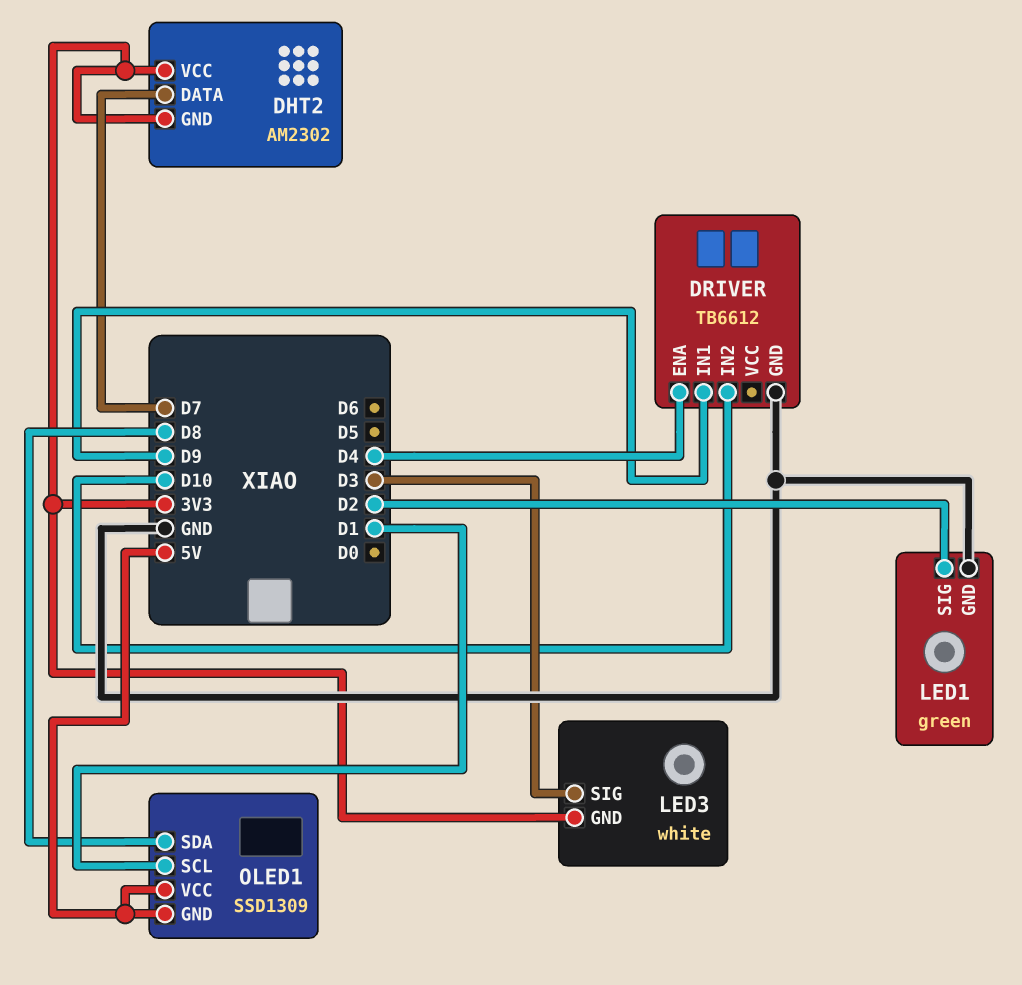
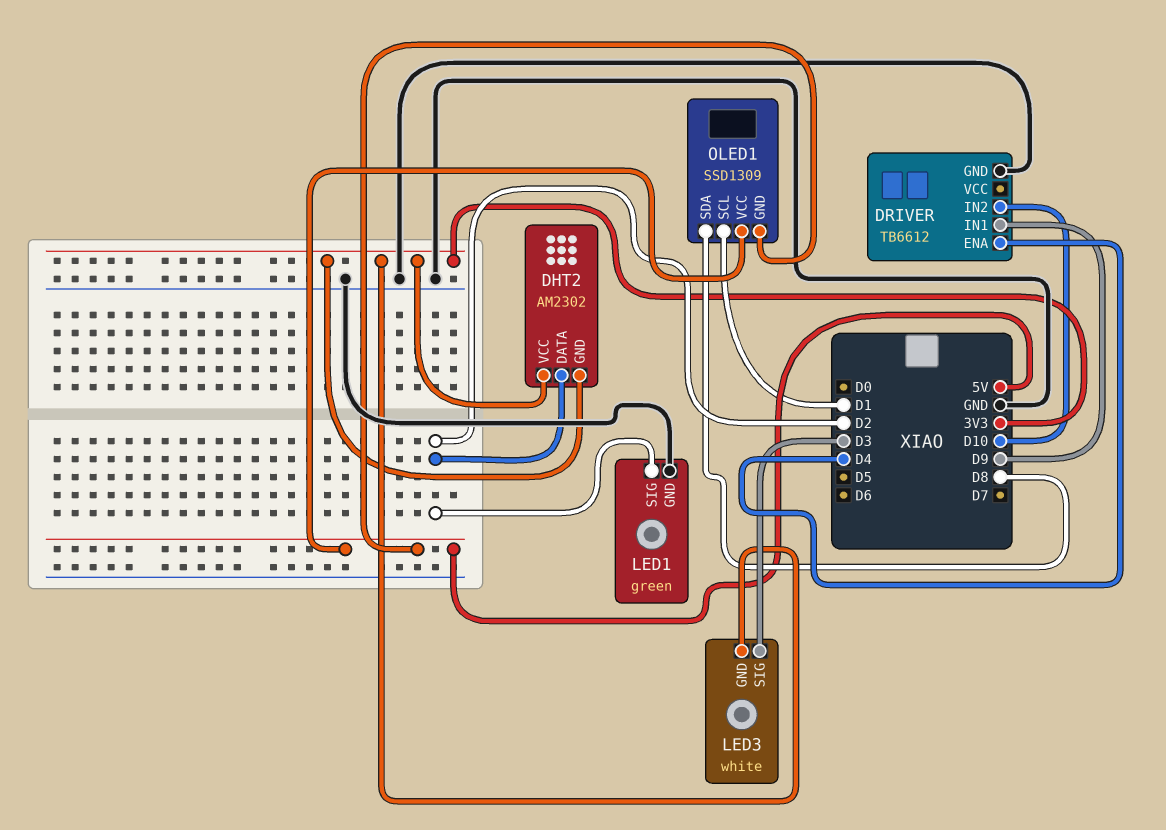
DHT2 pin DATA: D7 -> D2

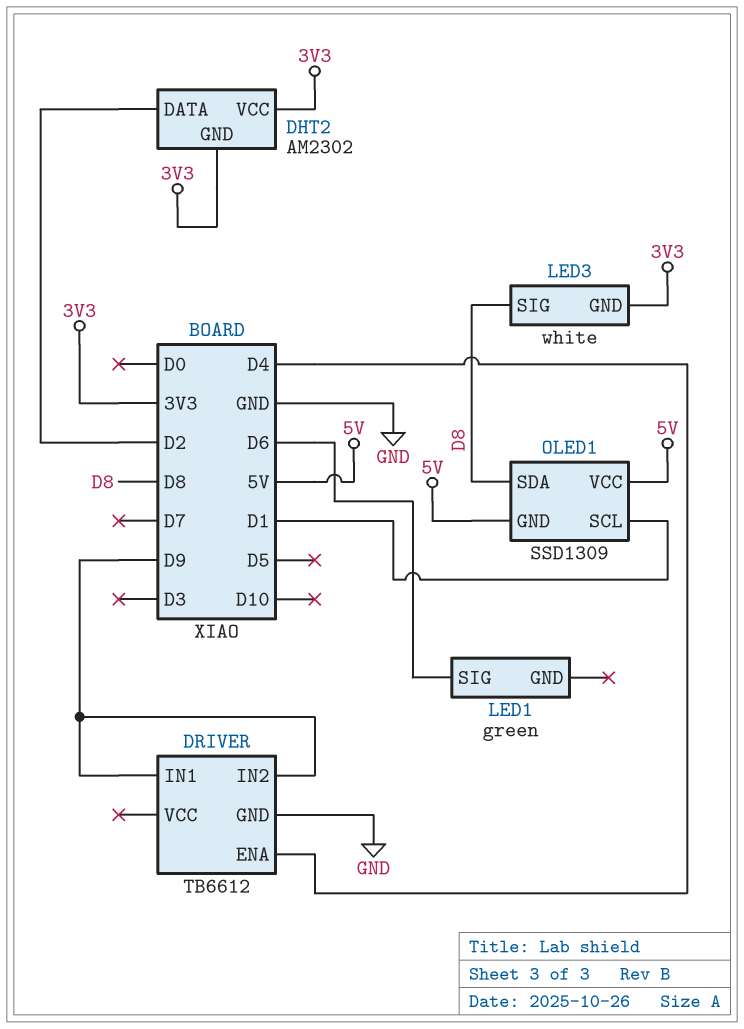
DRIVER pin IN2: D10 -> D9
LED1 pin GND: GND -> none
LED1 pin SIG: D2 -> D6
LED3 pin SIG: D3 -> D8

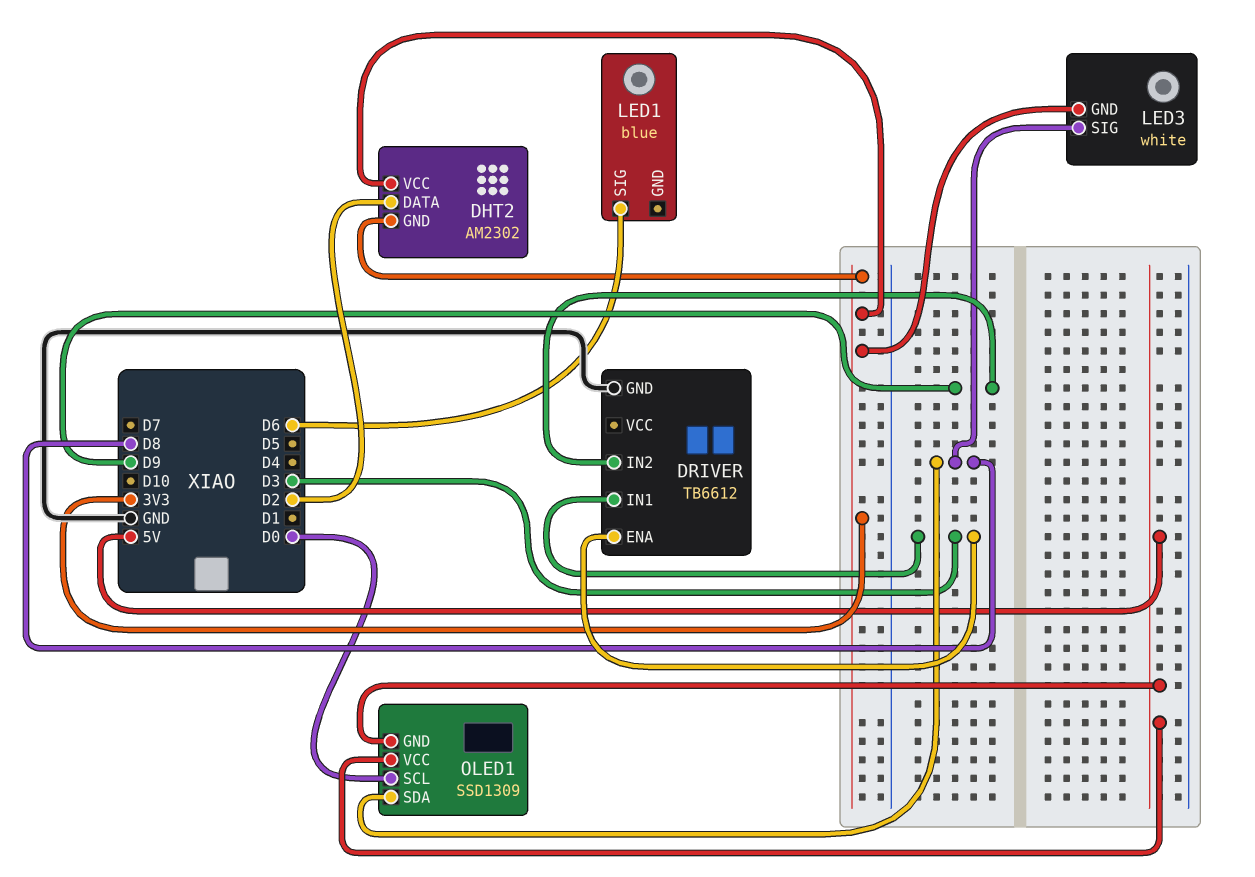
DRIVER pin ENA: D4 -> D3
DRIVER pin IN1: D9 -> D3
LED1: green -> blue
OLED1 pin SCL: D1 -> D0

